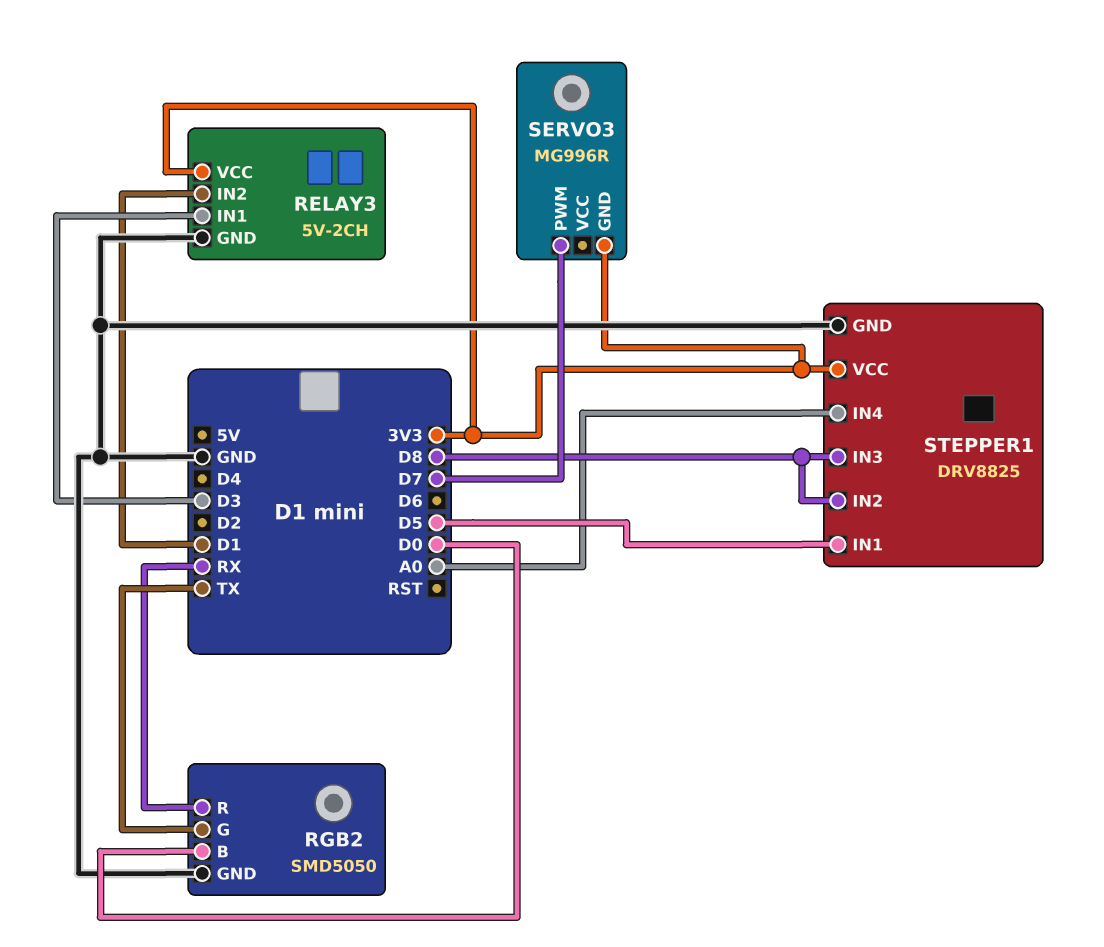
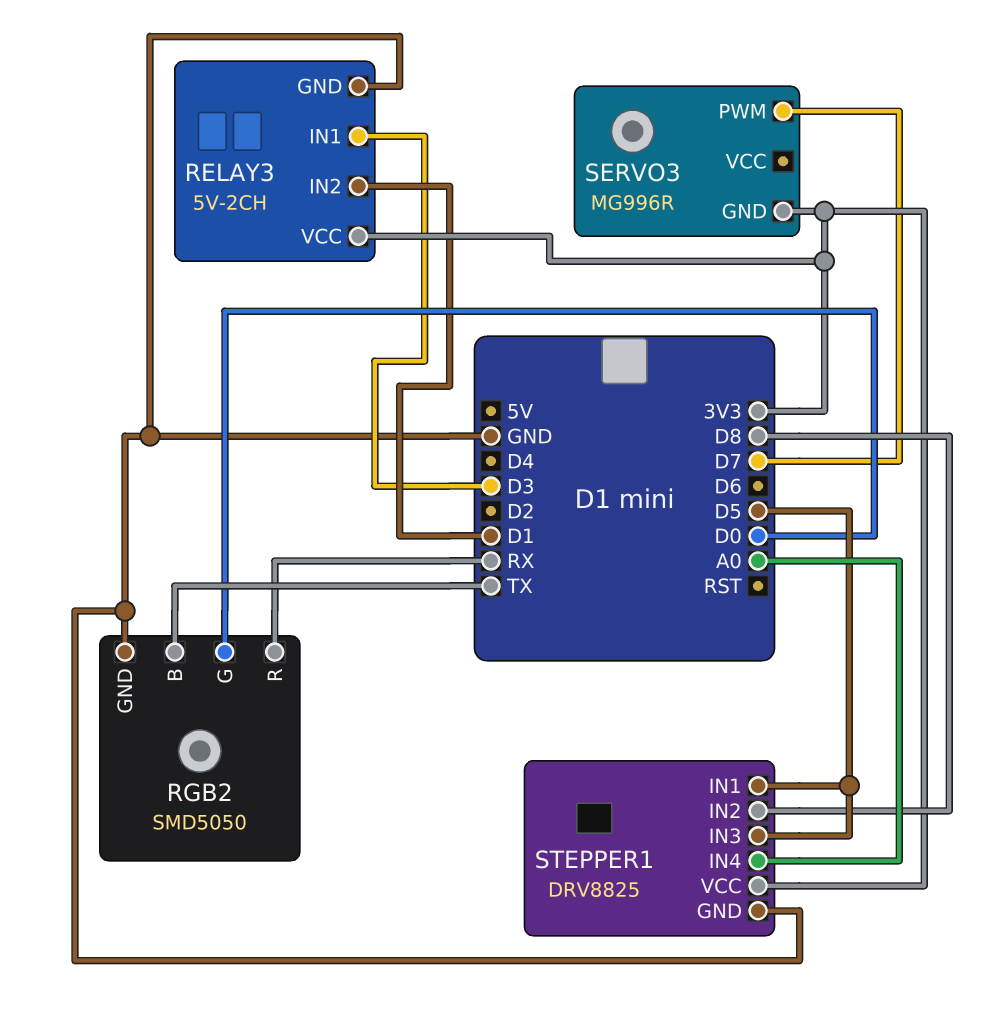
RGB2 pin B: D0 -> TX
RGB2 pin G: TX -> D0
STEPPER1 pin IN3: D8 -> D5

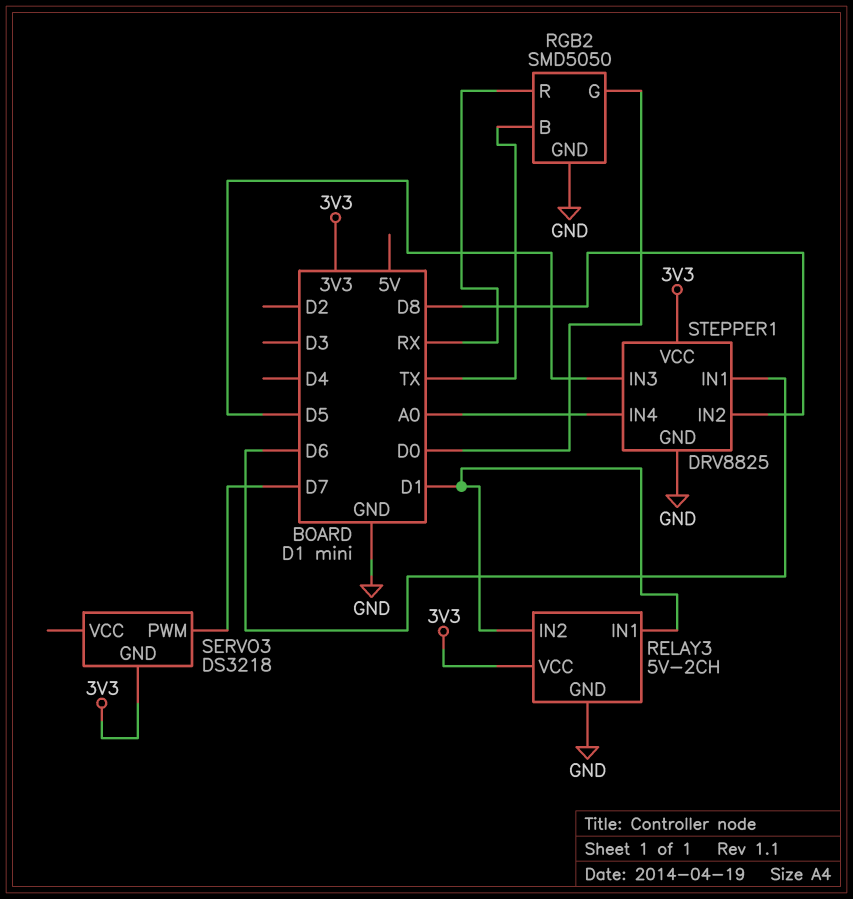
RELAY3 pin IN1: D3 -> D1
SERVO3: MG996R -> DS3218
STEPPER1 pin IN1: D5 -> D6

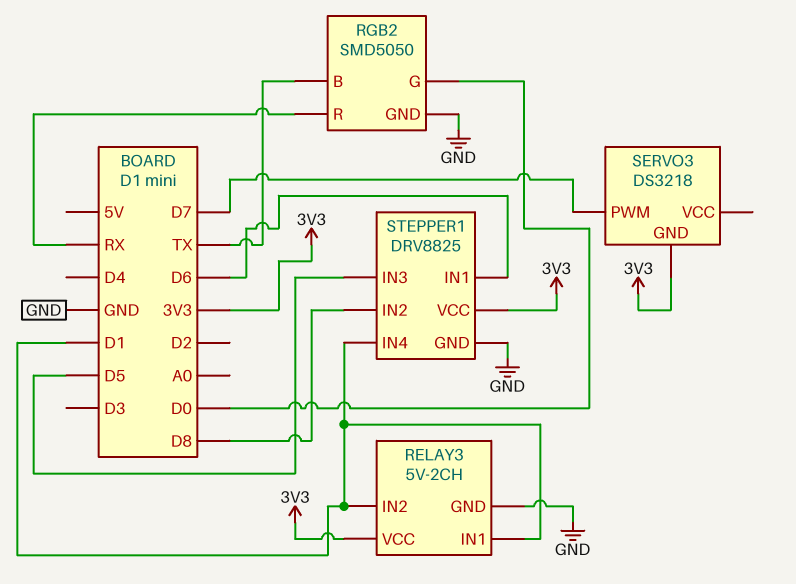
STEPPER1 pin IN4: A0 -> D1

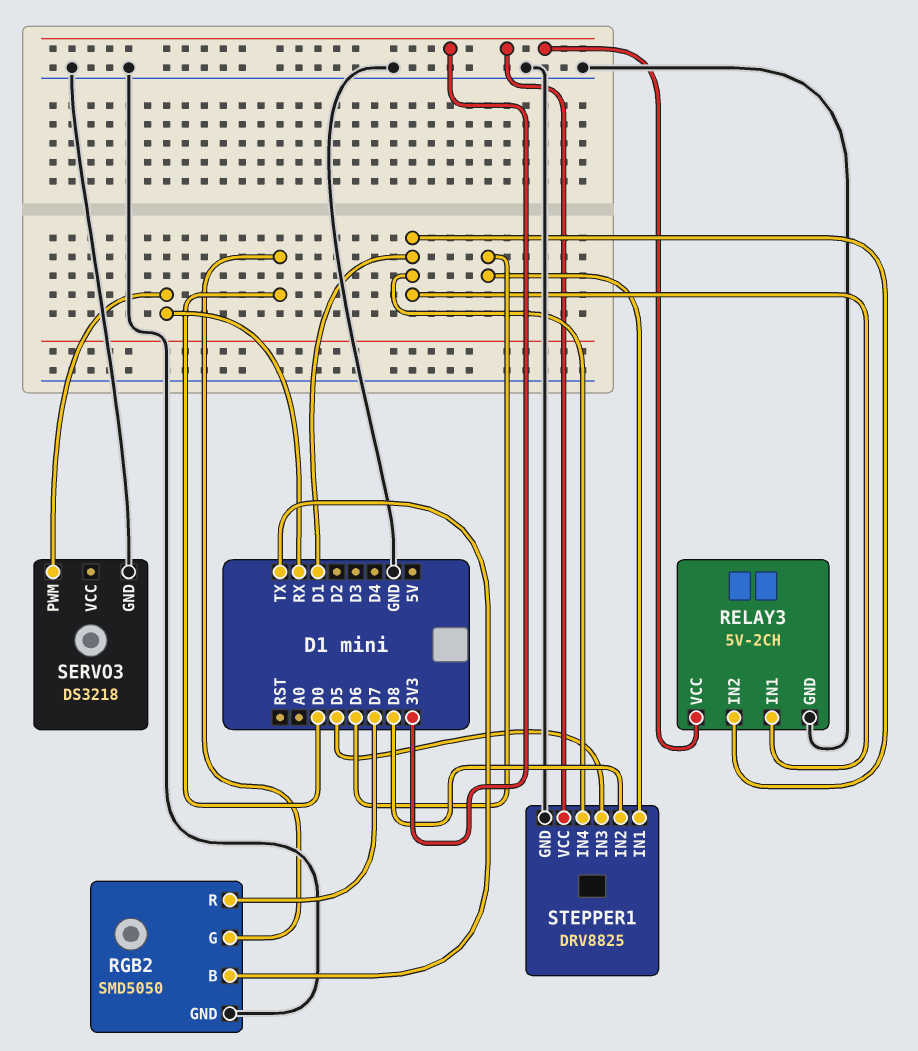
RGB2 pin R: RX -> D7
SERVO3 pin GND: 3V3 -> GND
SERVO3 pin PWM: D7 -> RX

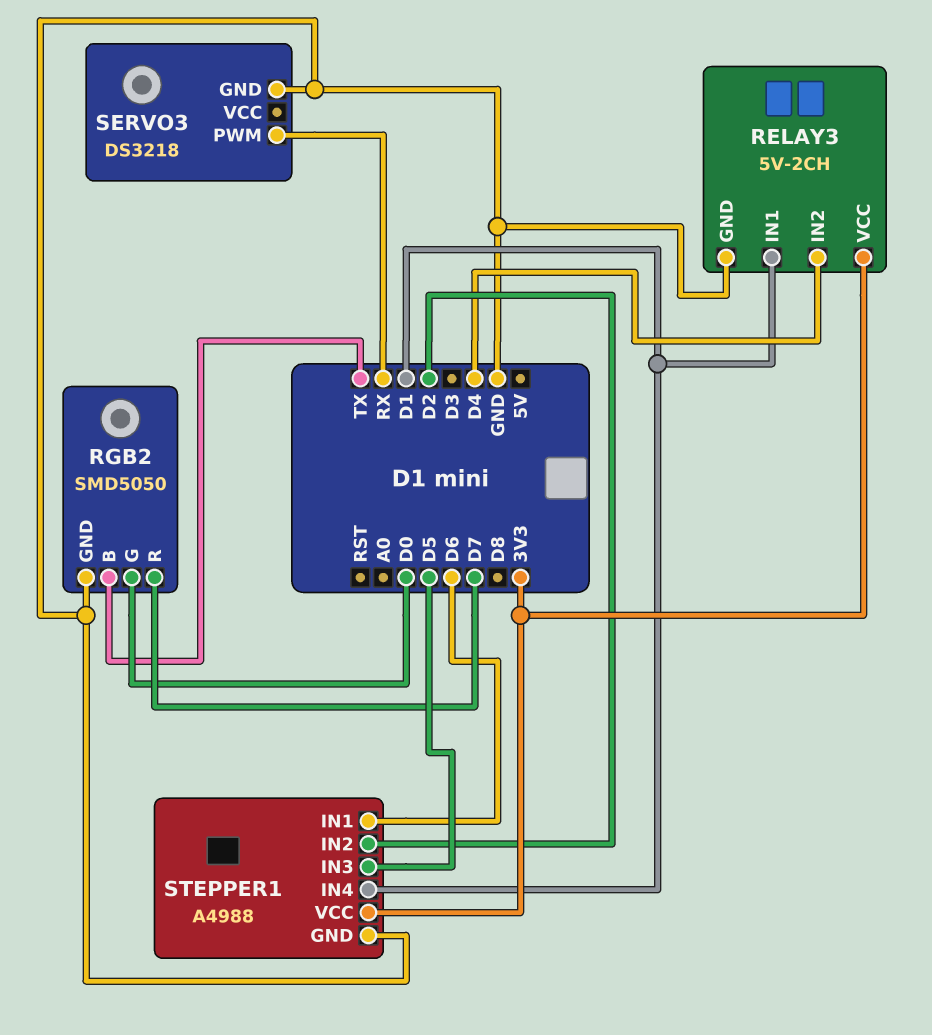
RELAY3 pin IN2: D1 -> D4
STEPPER1: DRV8825 -> A4988
STEPPER1 pin IN2: D8 -> D2

